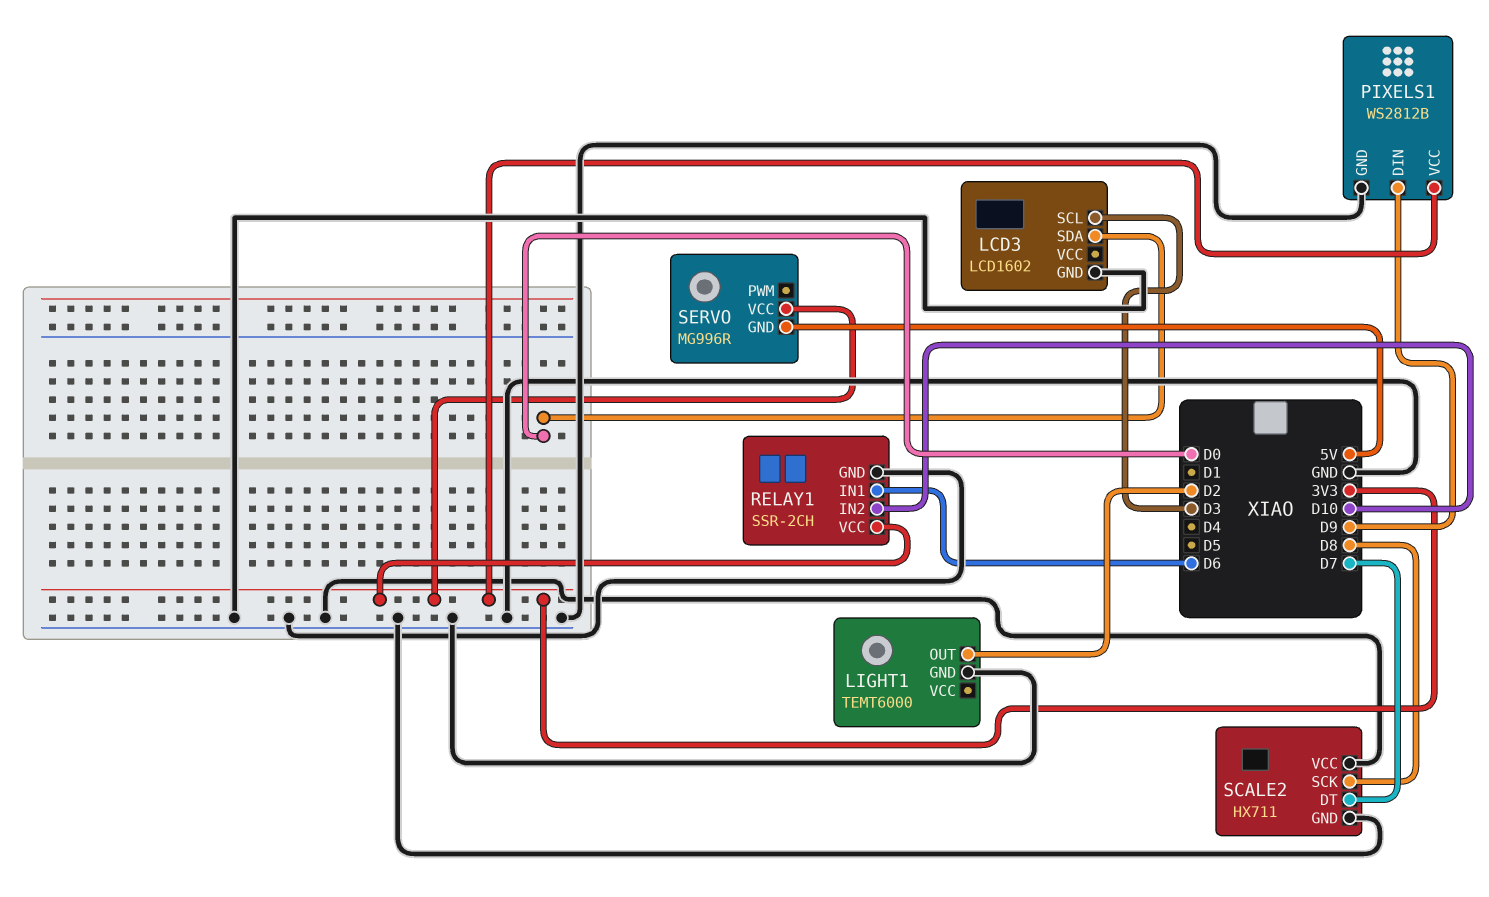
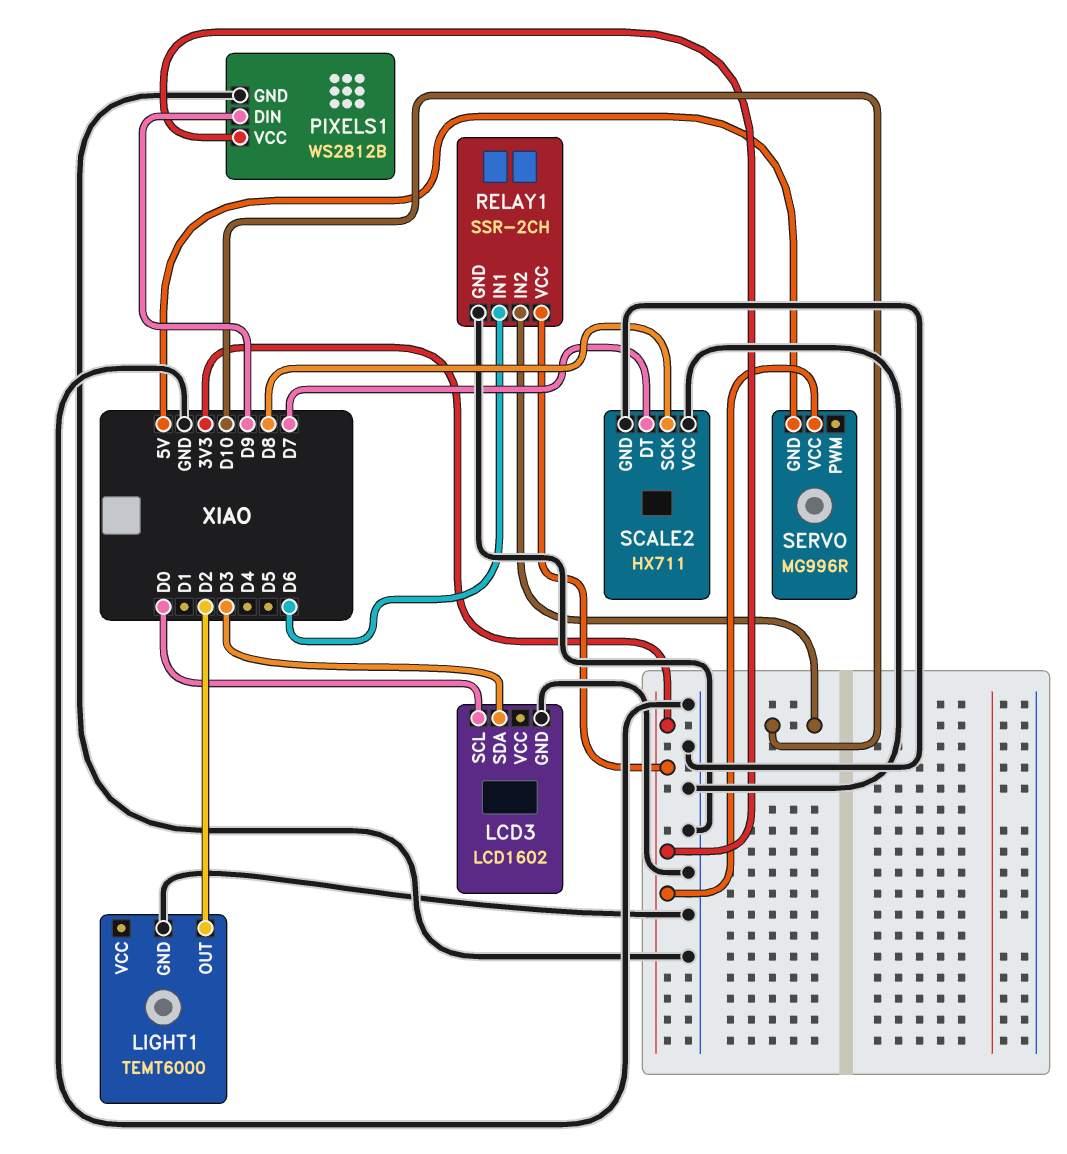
LCD3 pin SCL: D3 -> D0
LCD3 pin SDA: D0 -> D3

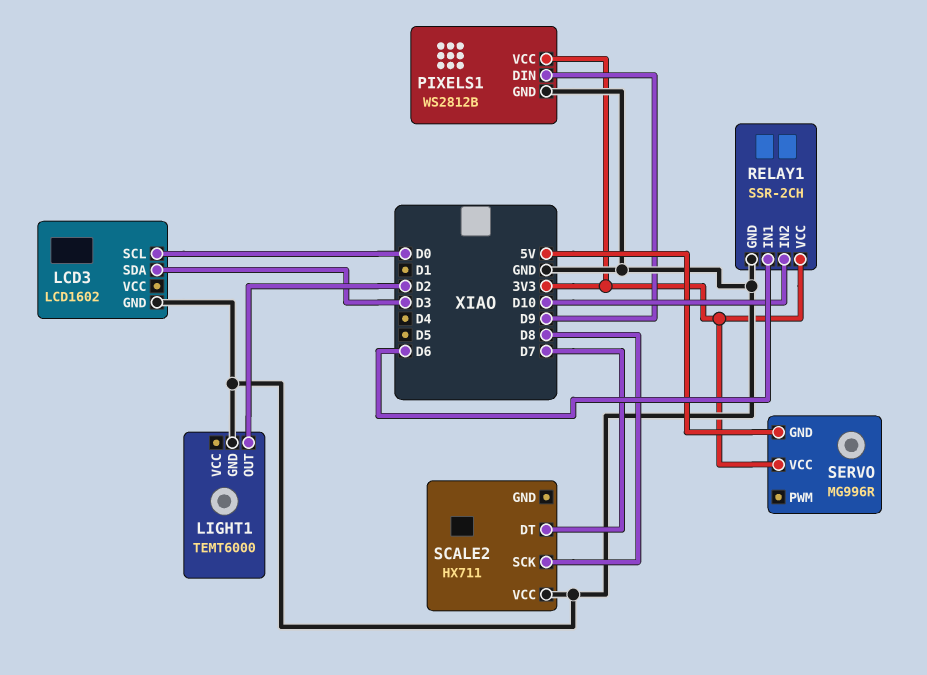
SCALE2 pin GND: GND -> none

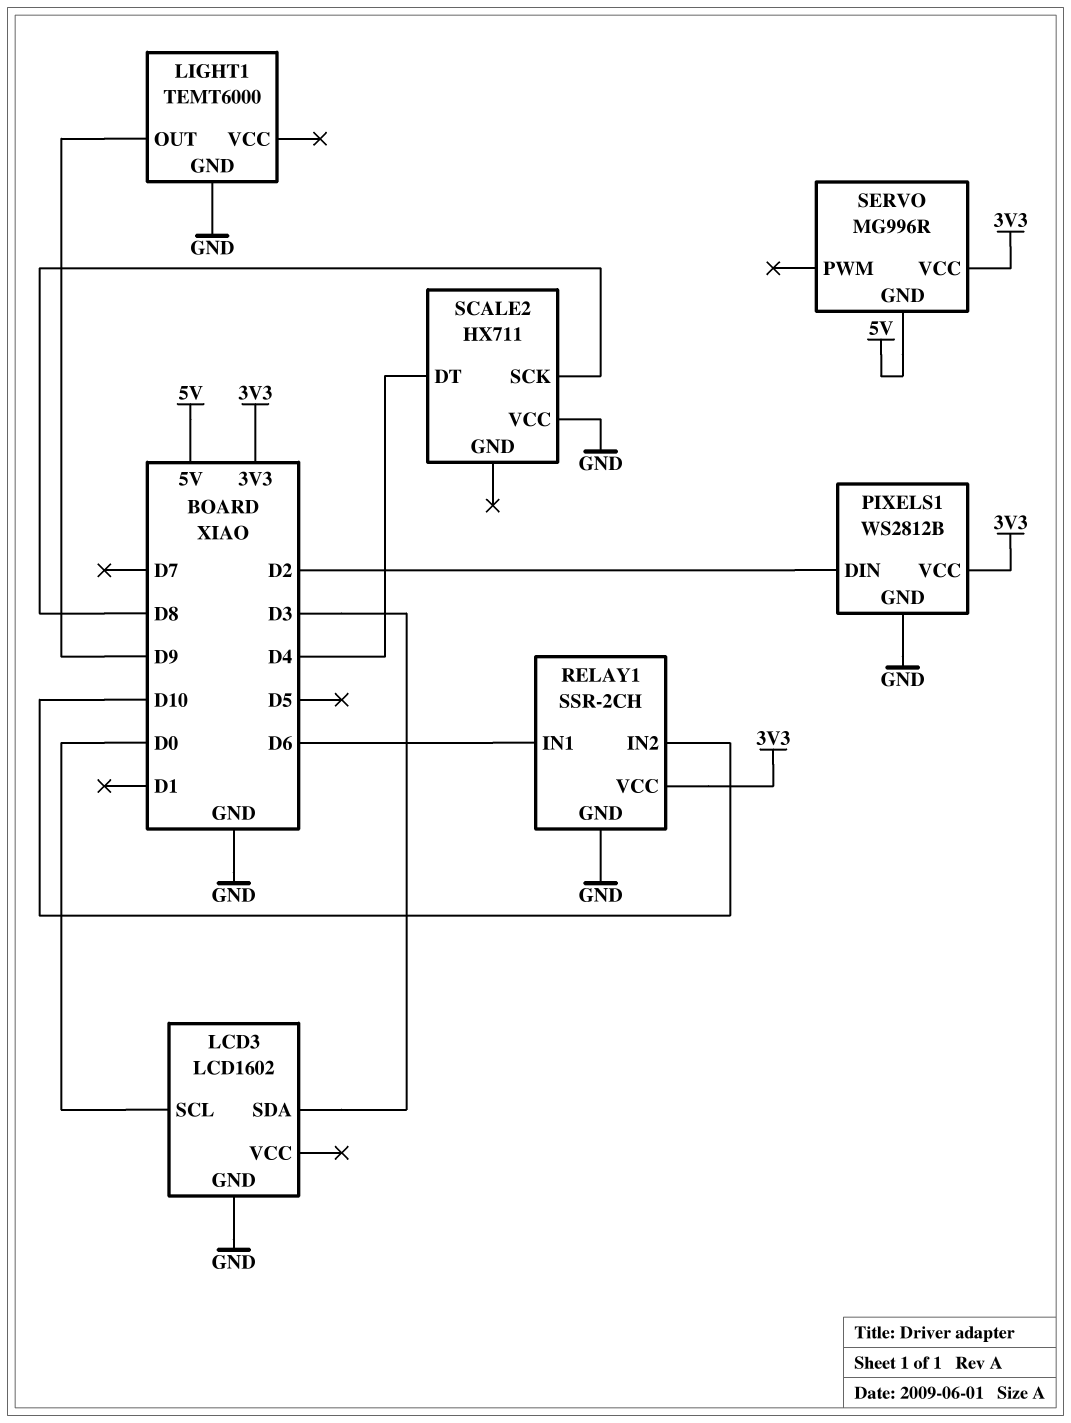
LIGHT1 pin OUT: D2 -> D9
PIXELS1 pin DIN: D9 -> D2
SCALE2 pin DT: D7 -> D4

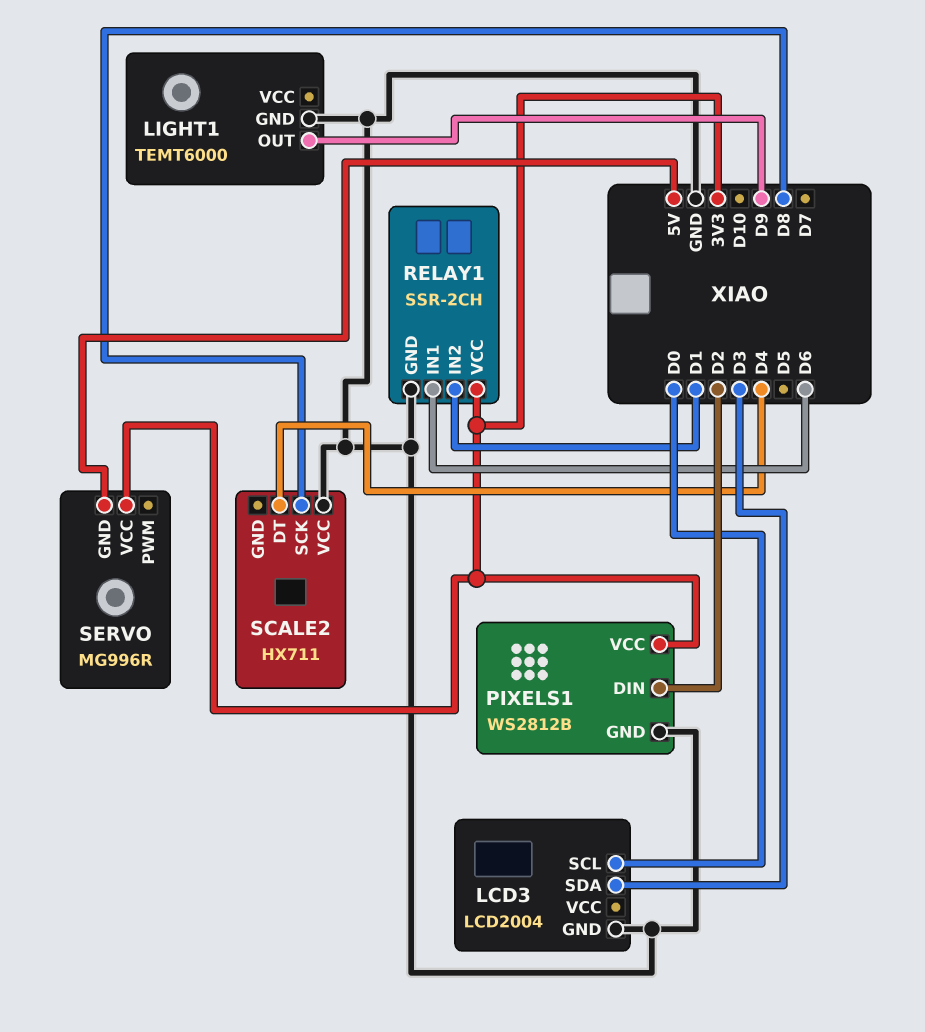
LCD3: LCD1602 -> LCD2004
RELAY1 pin IN2: D10 -> D1

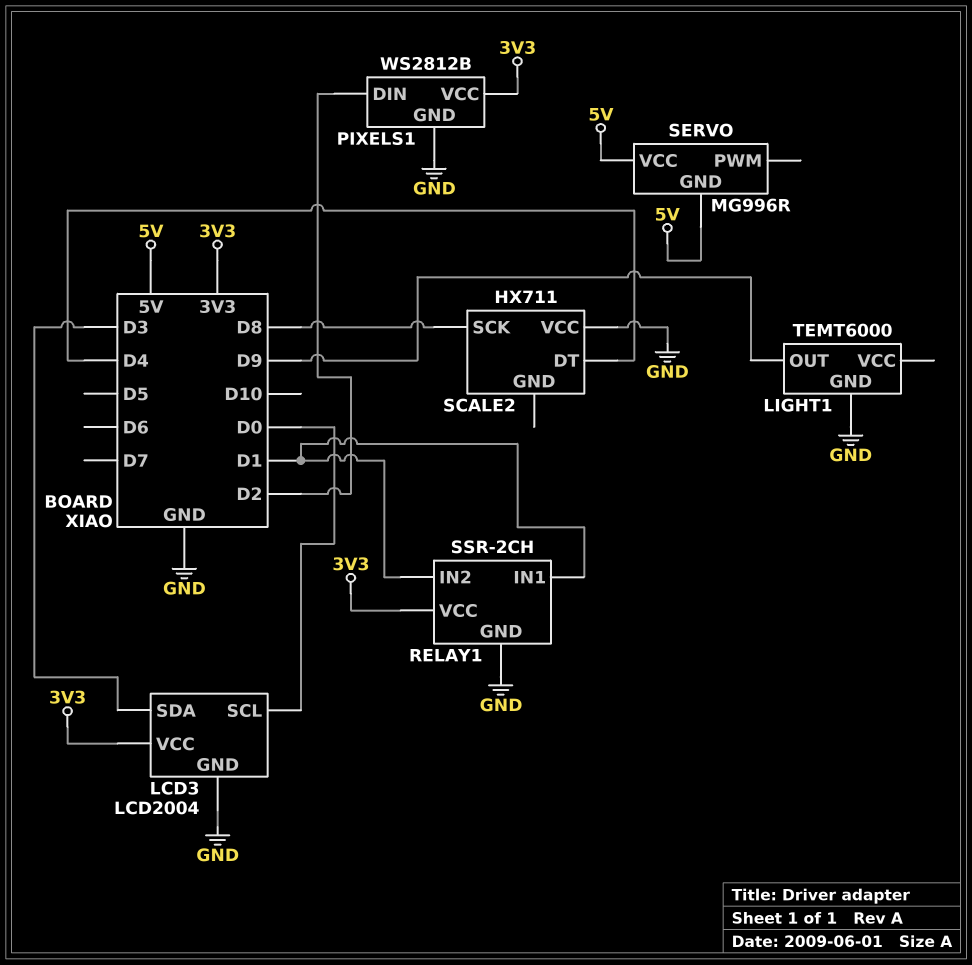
LCD3 pin VCC: none -> 3V3
RELAY1 pin IN1: D6 -> D1
SERVO pin VCC: 3V3 -> 5V

